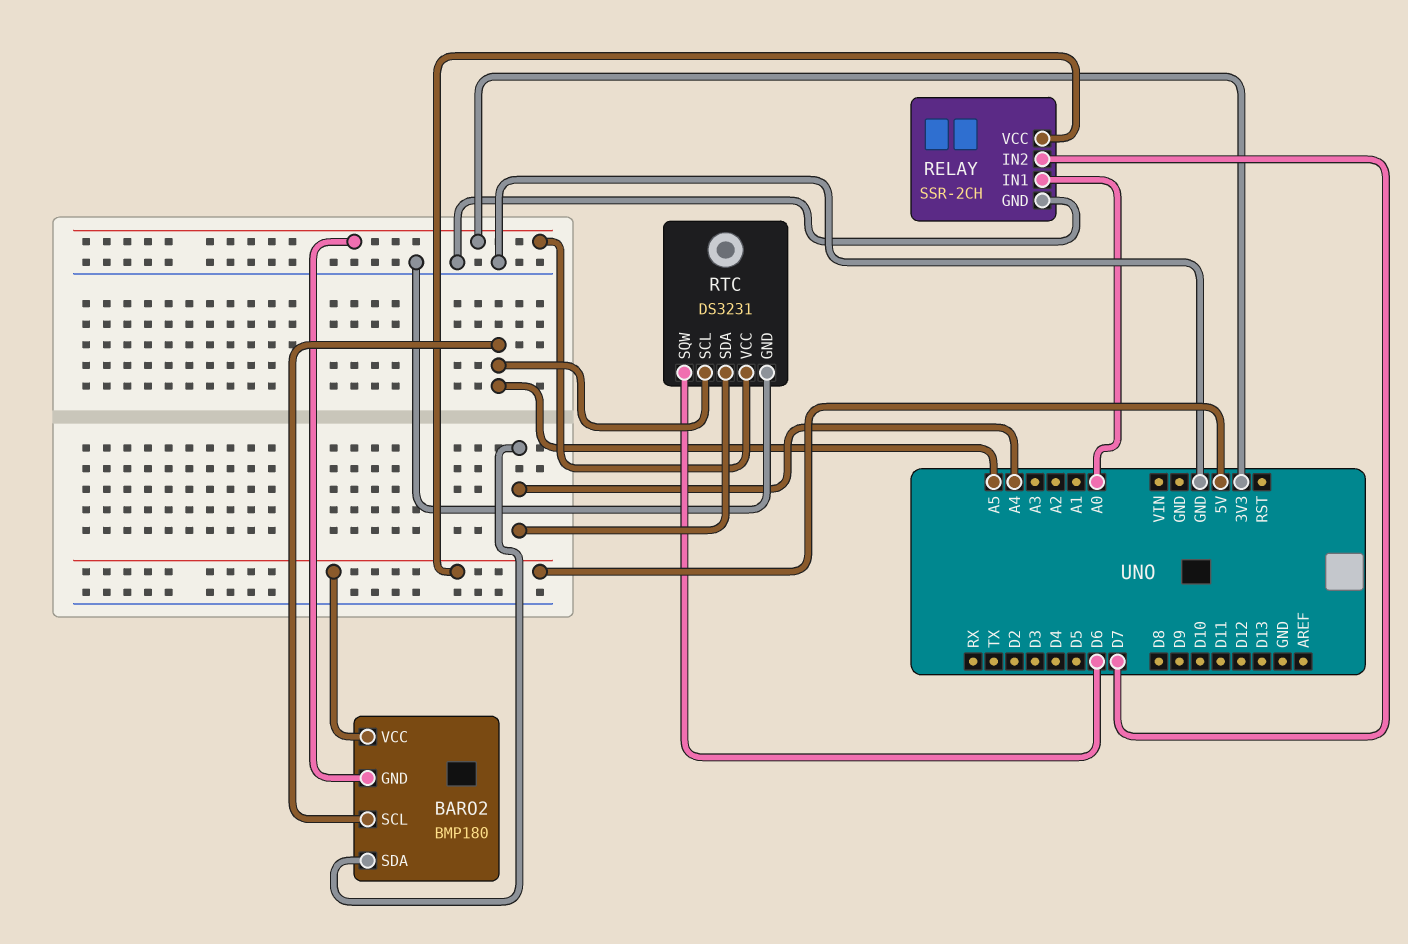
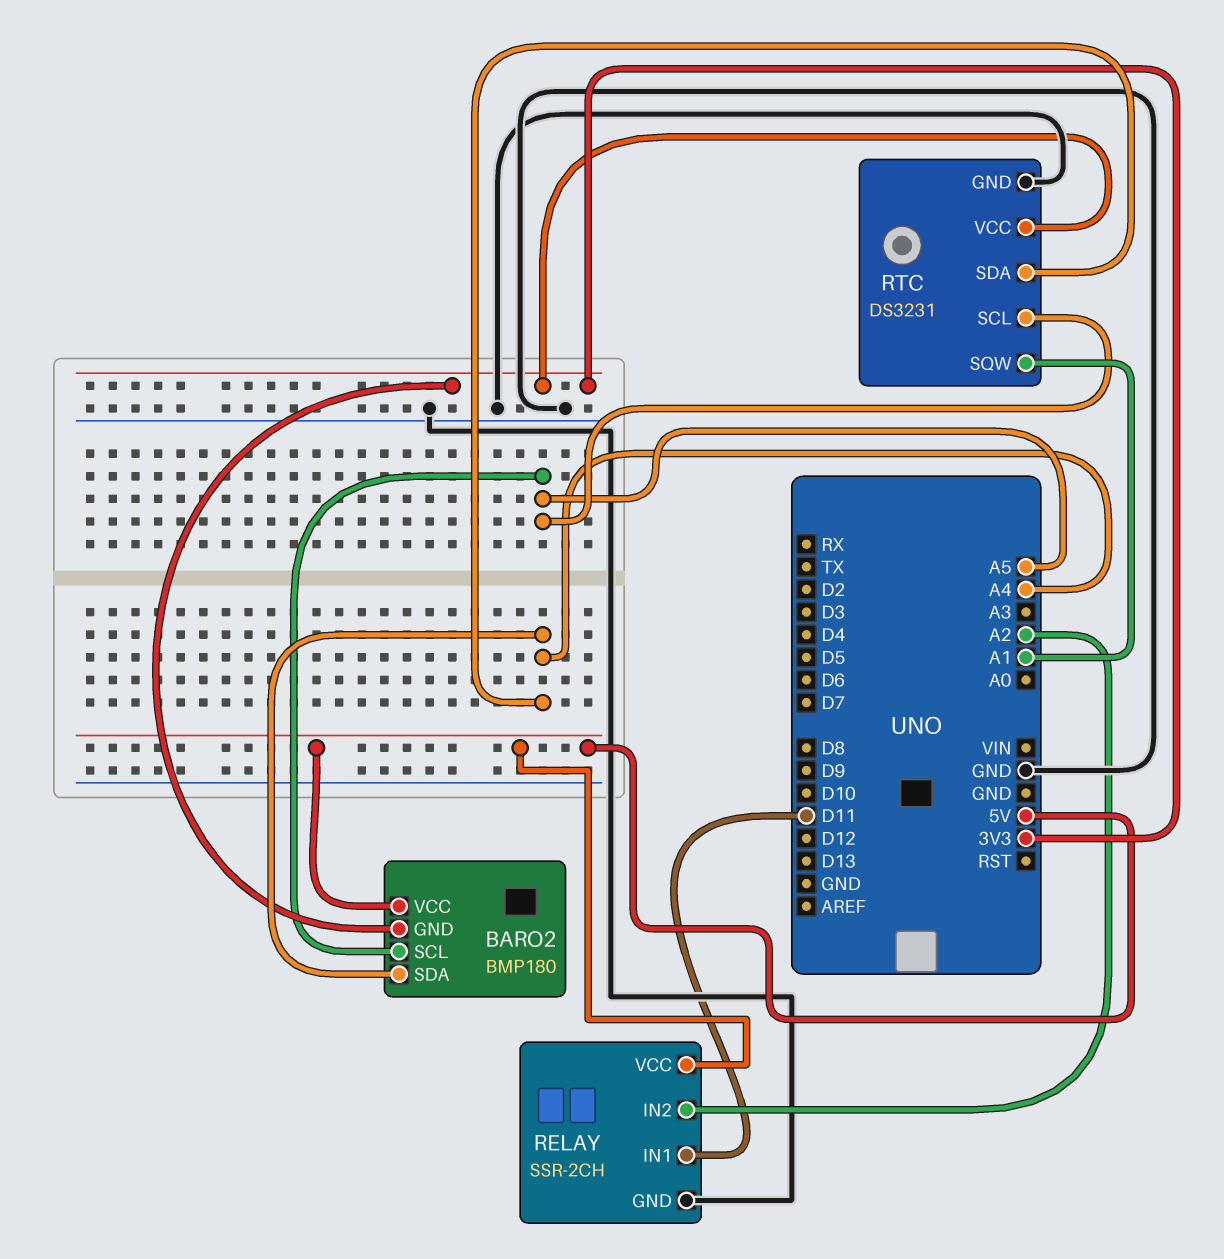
RELAY pin IN1: A0 -> D11
RELAY pin IN2: D7 -> A2
RTC pin SQW: D6 -> A1

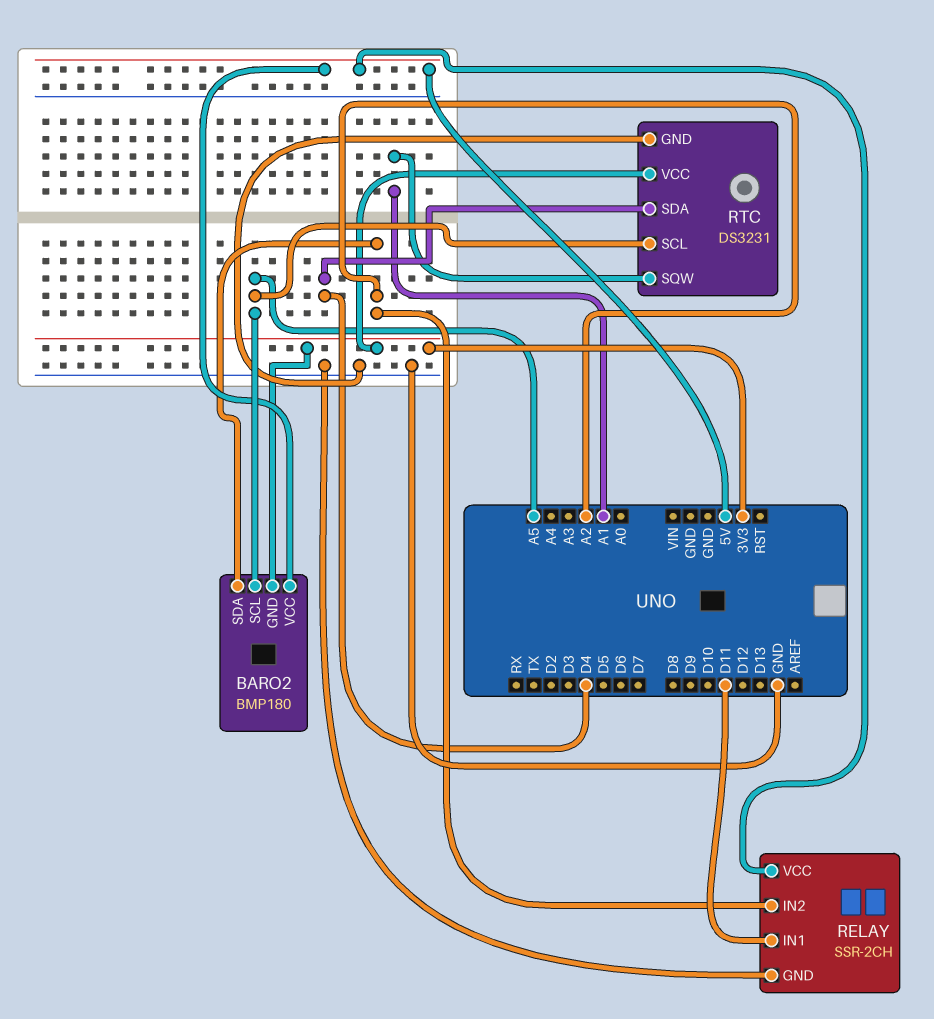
BARO2 pin SDA: A4 -> A2
RTC pin SDA: A4 -> D4

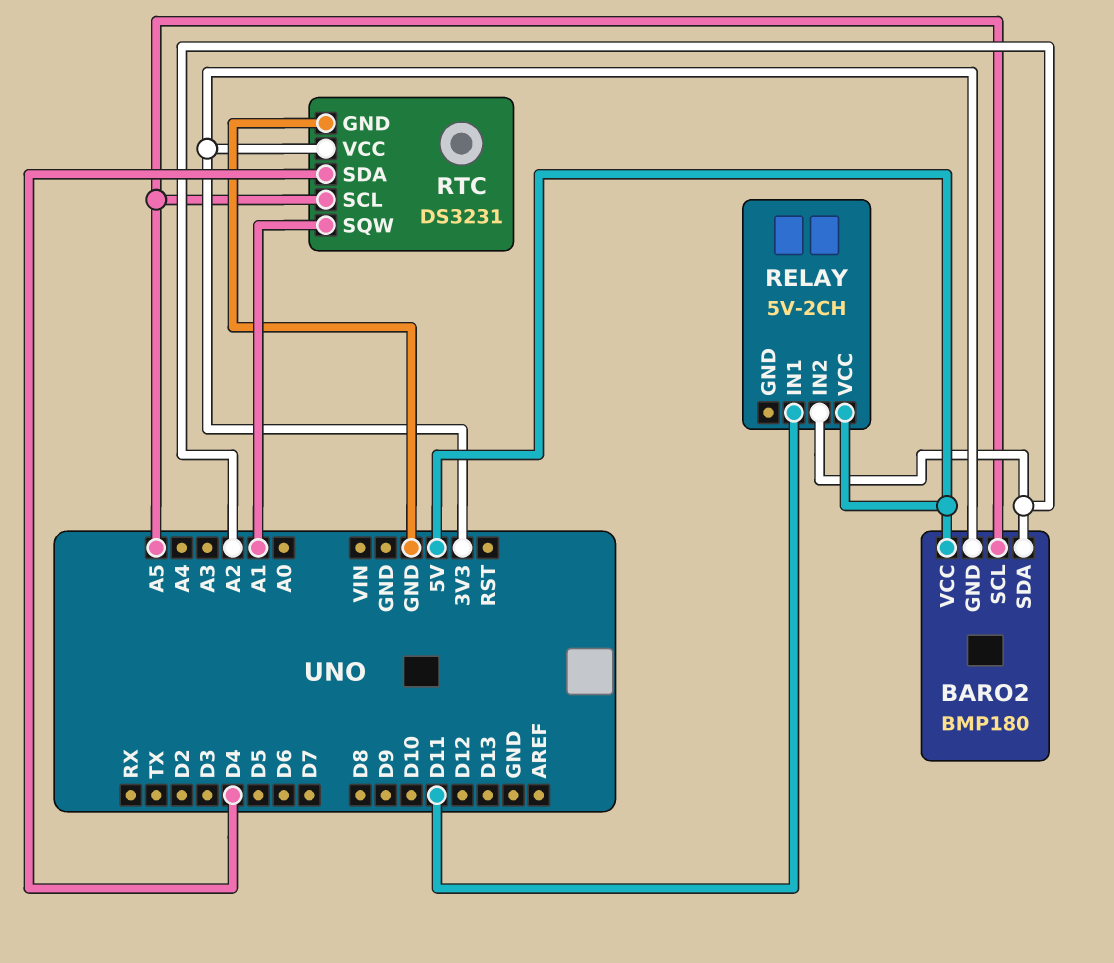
RELAY: SSR-2CH -> 5V-2CH
RELAY pin GND: GND -> none

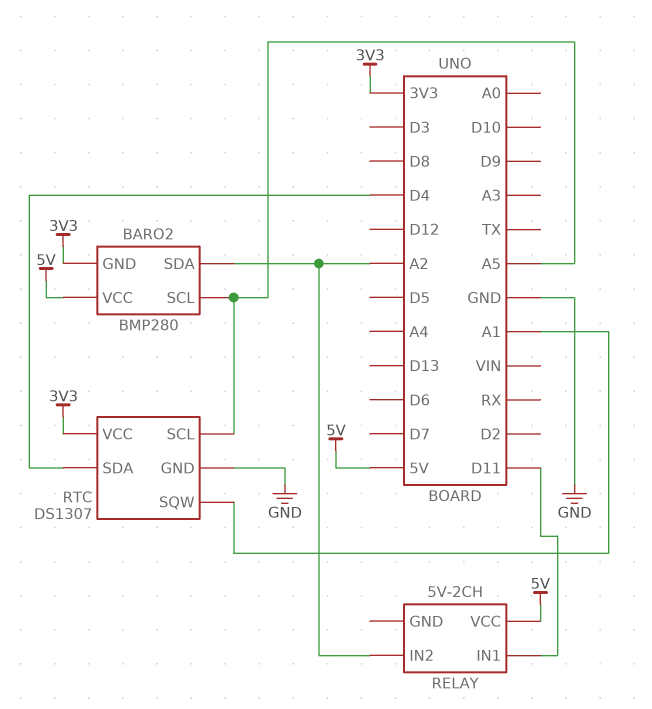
BARO2: BMP180 -> BMP280
RTC: DS3231 -> DS1307

